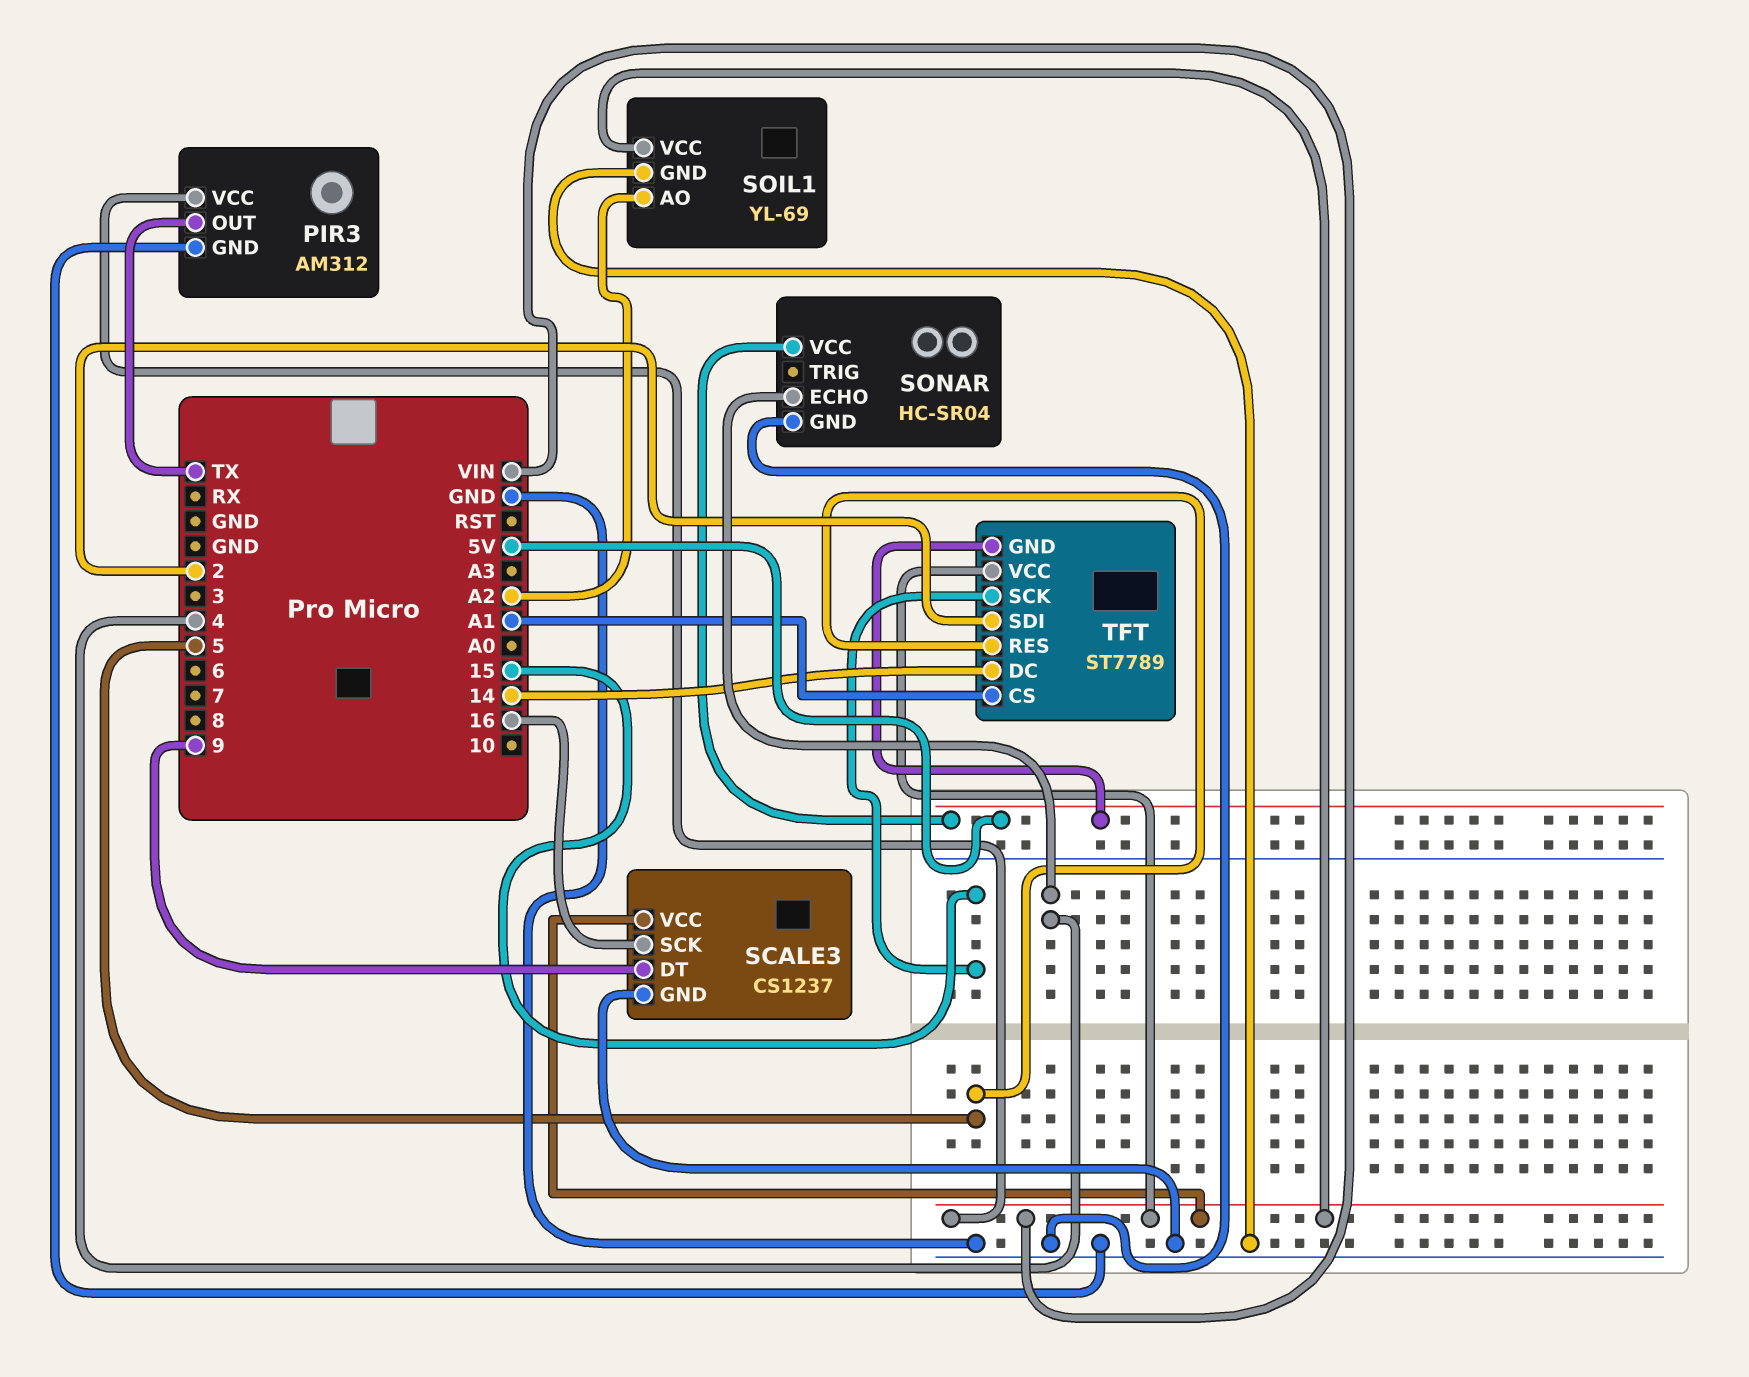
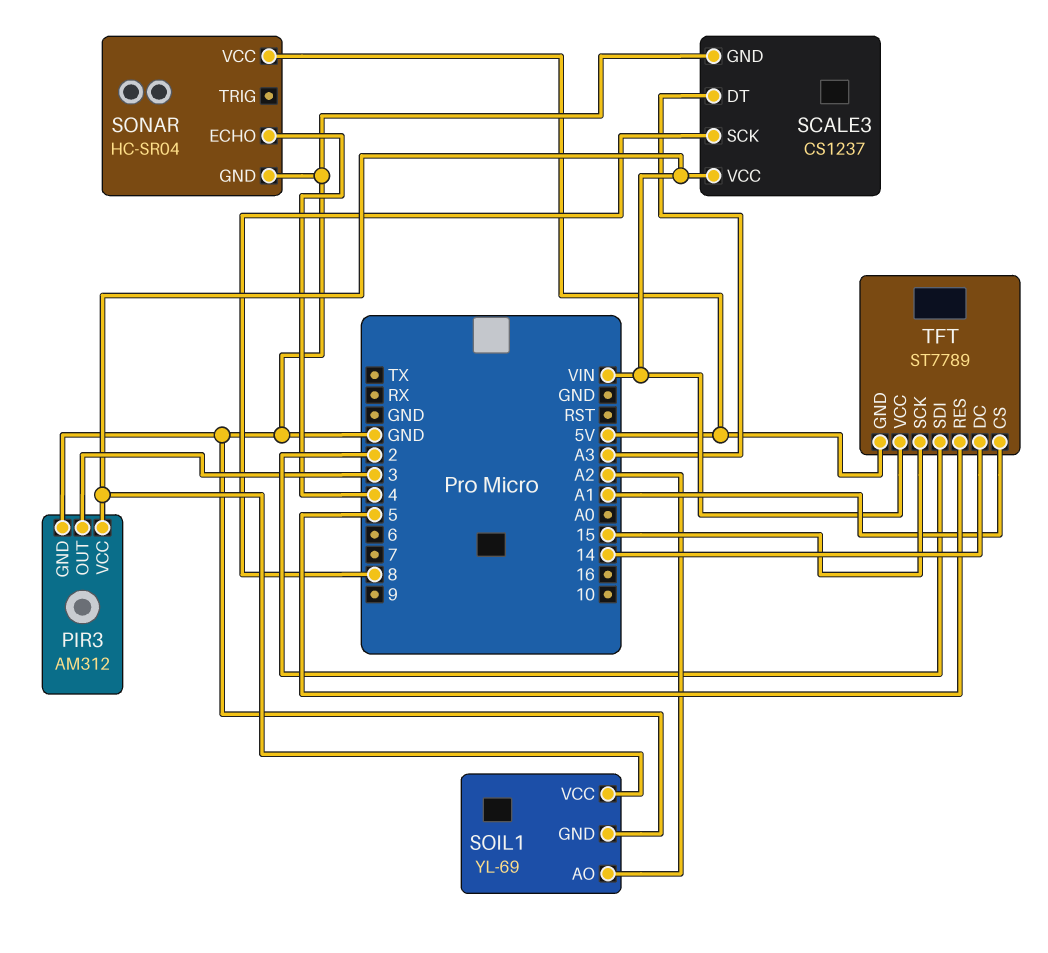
PIR3 pin OUT: TX -> 3
SCALE3 pin DT: 9 -> A3
SCALE3 pin SCK: 16 -> 8

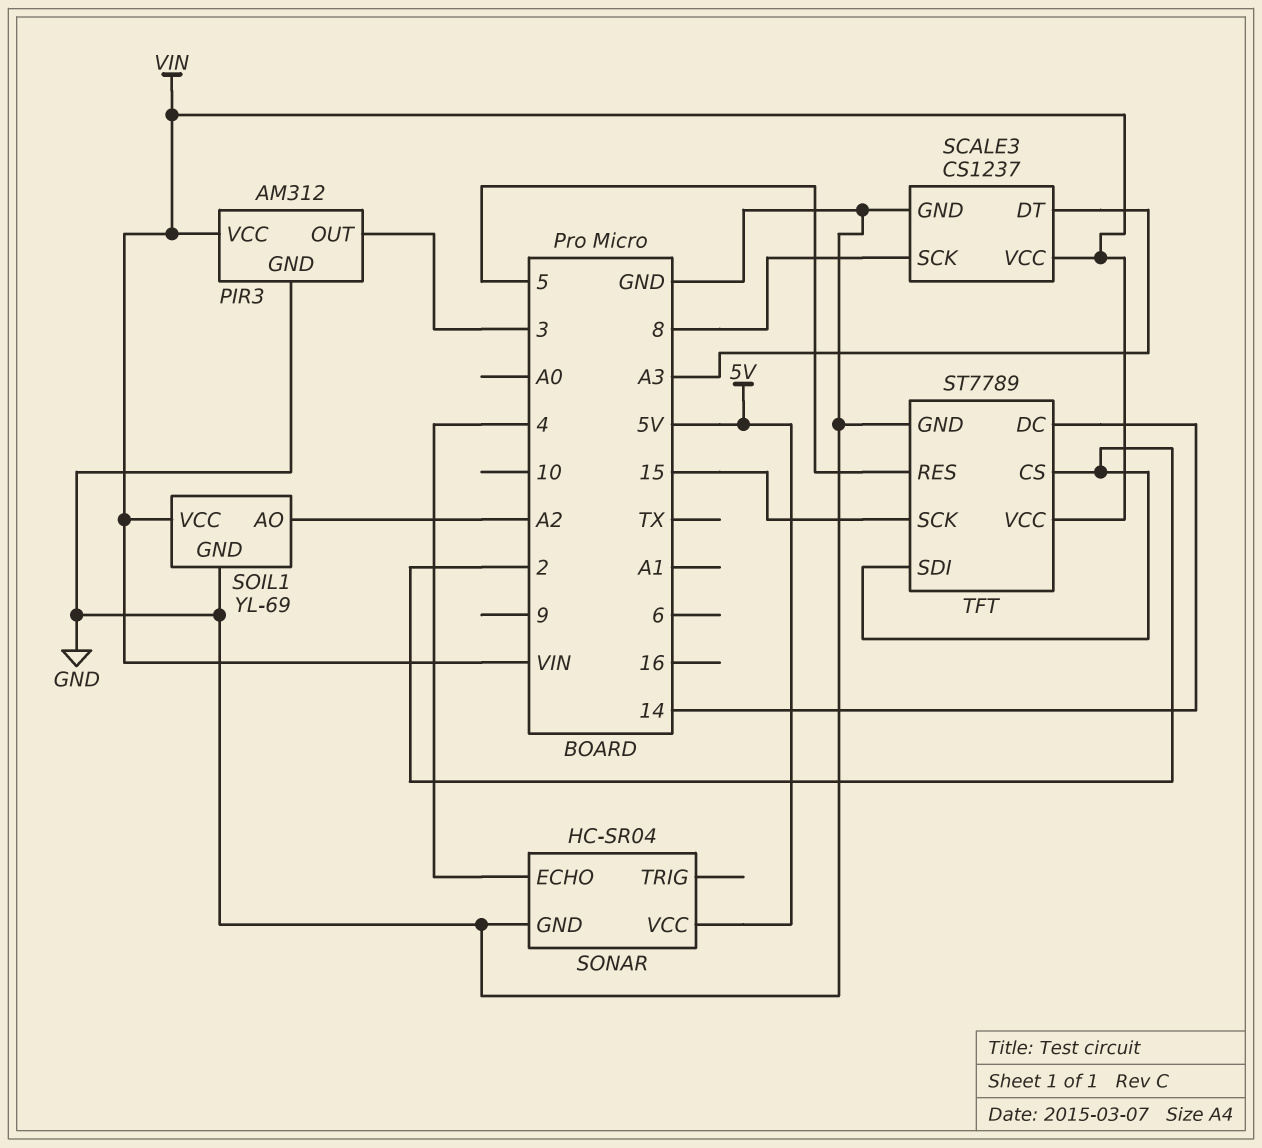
TFT pin CS: A1 -> 2
TFT pin GND: 5V -> GND

